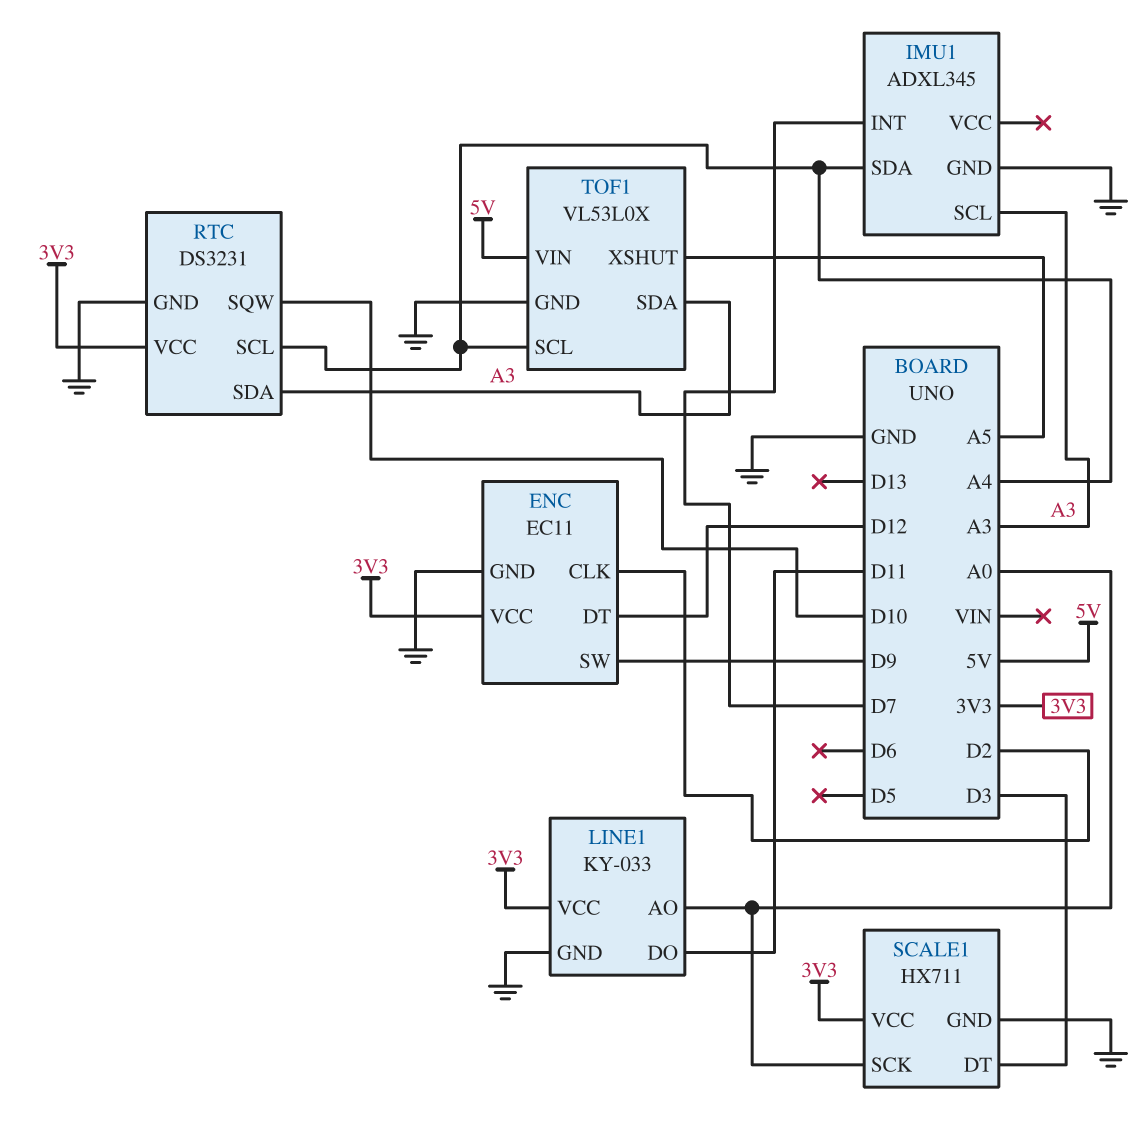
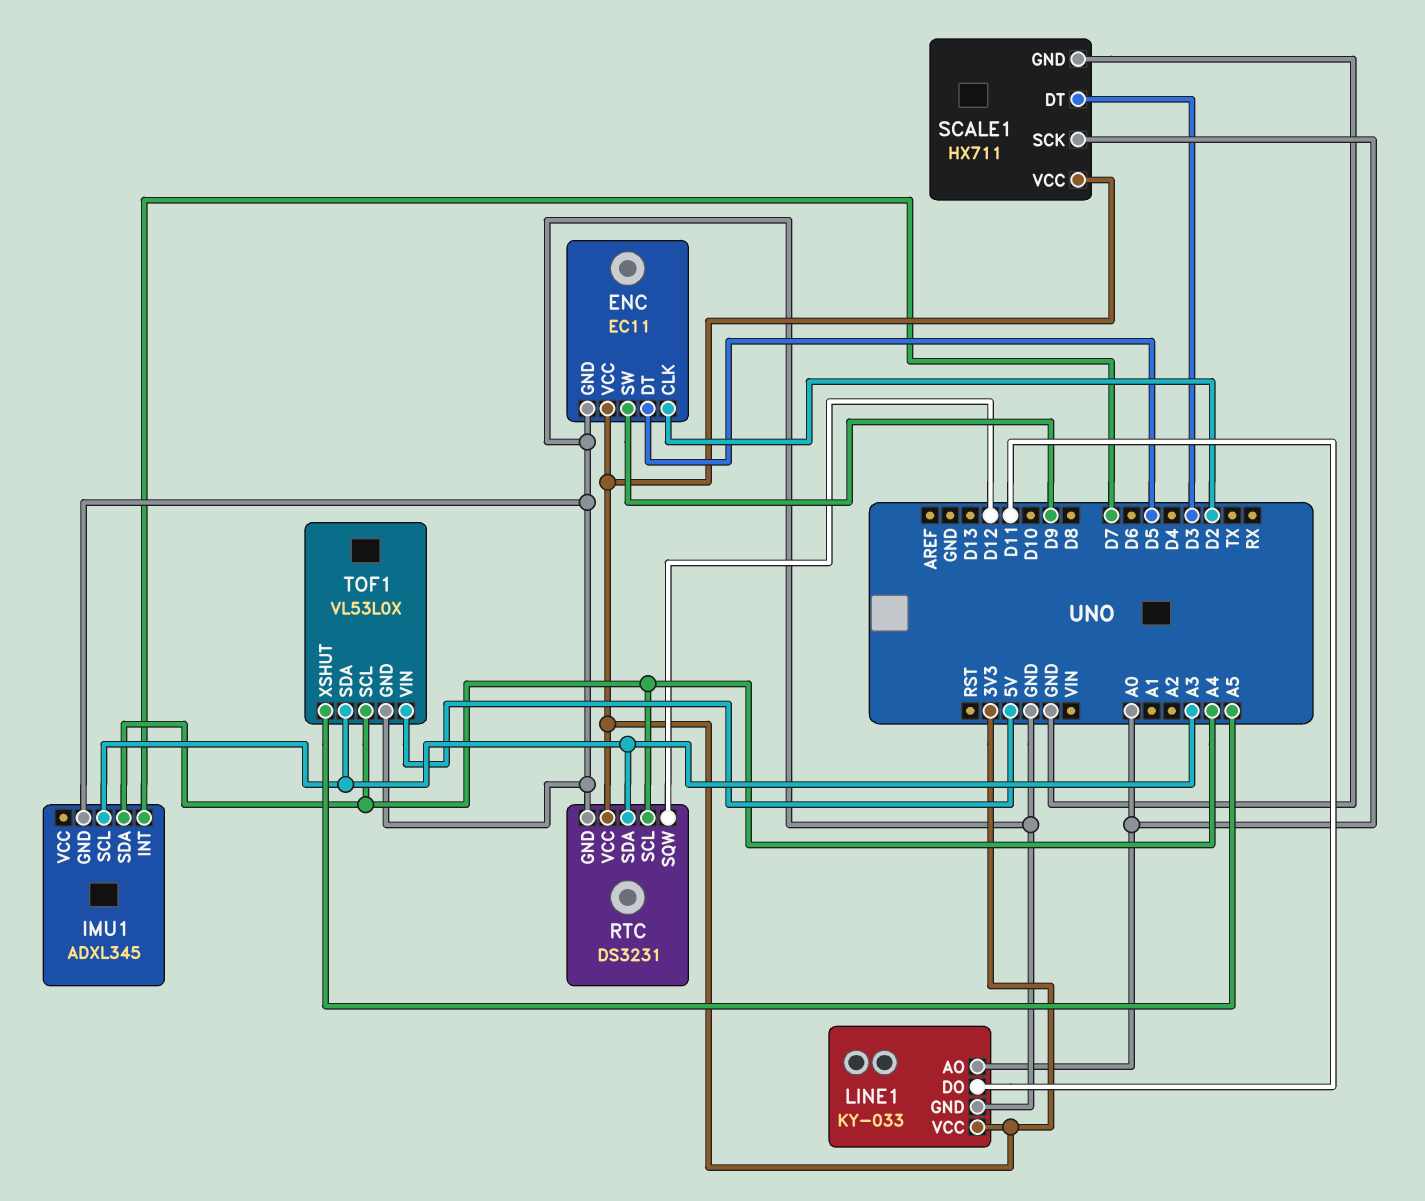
ENC pin DT: D12 -> D5
RTC pin SQW: D10 -> D12

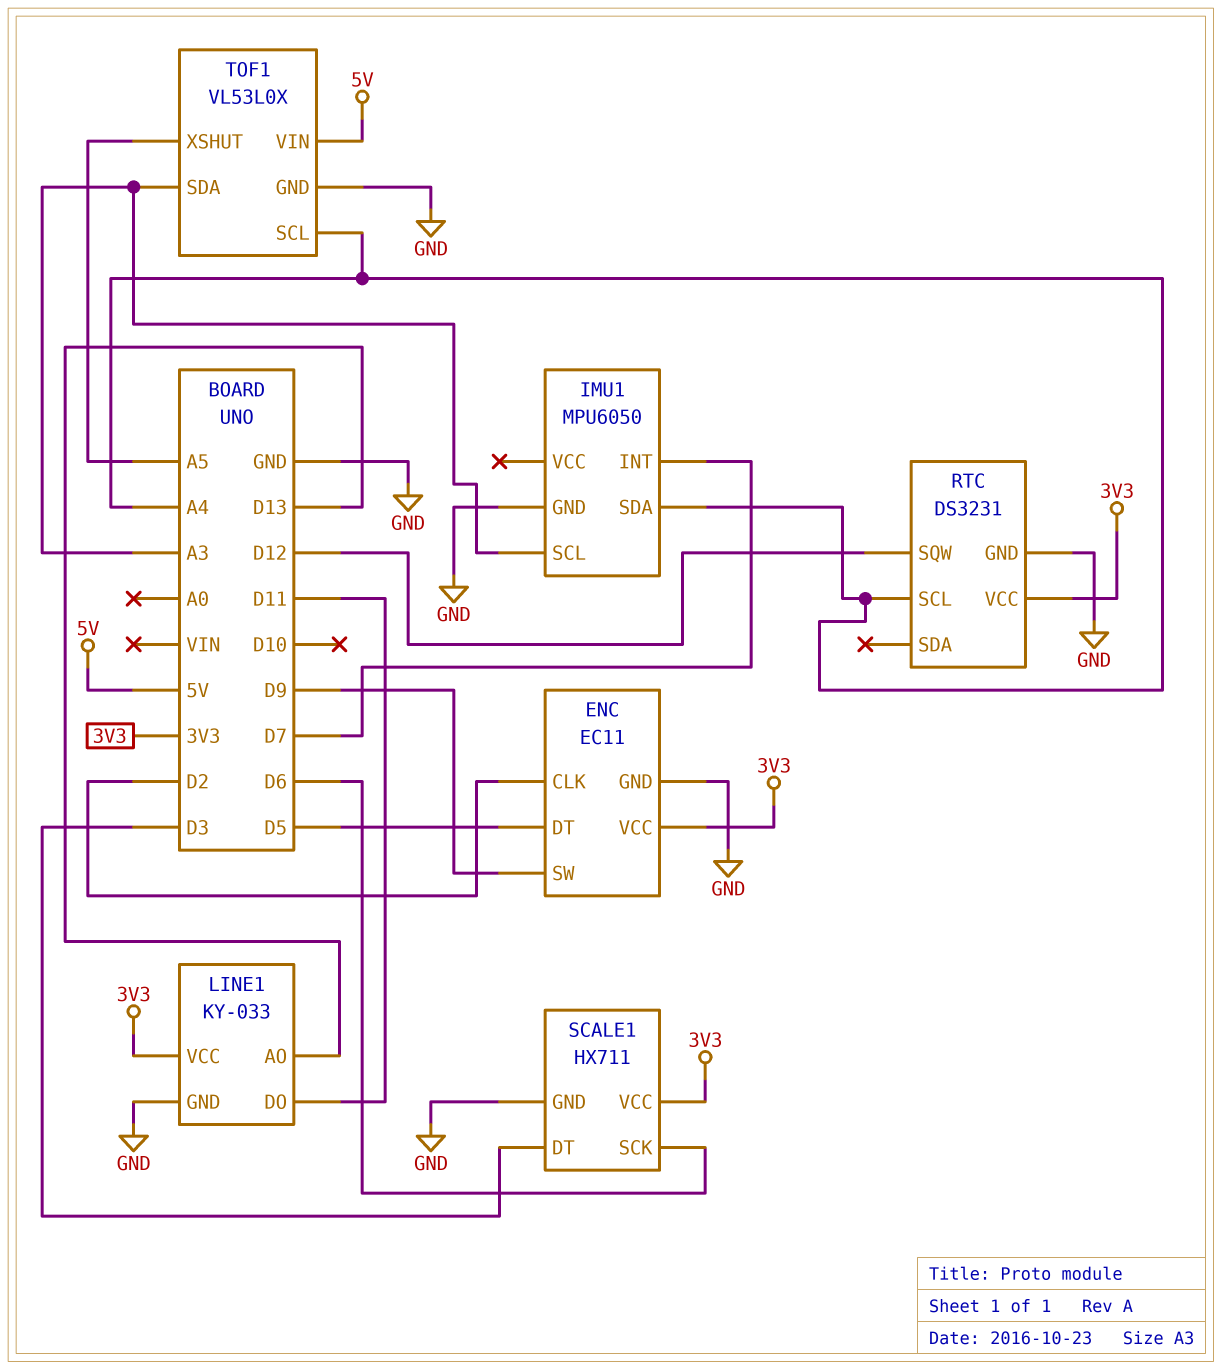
IMU1: ADXL345 -> MPU6050
LINE1 pin AO: A0 -> D13
RTC pin SDA: A3 -> none
SCALE1 pin SCK: A0 -> D6

